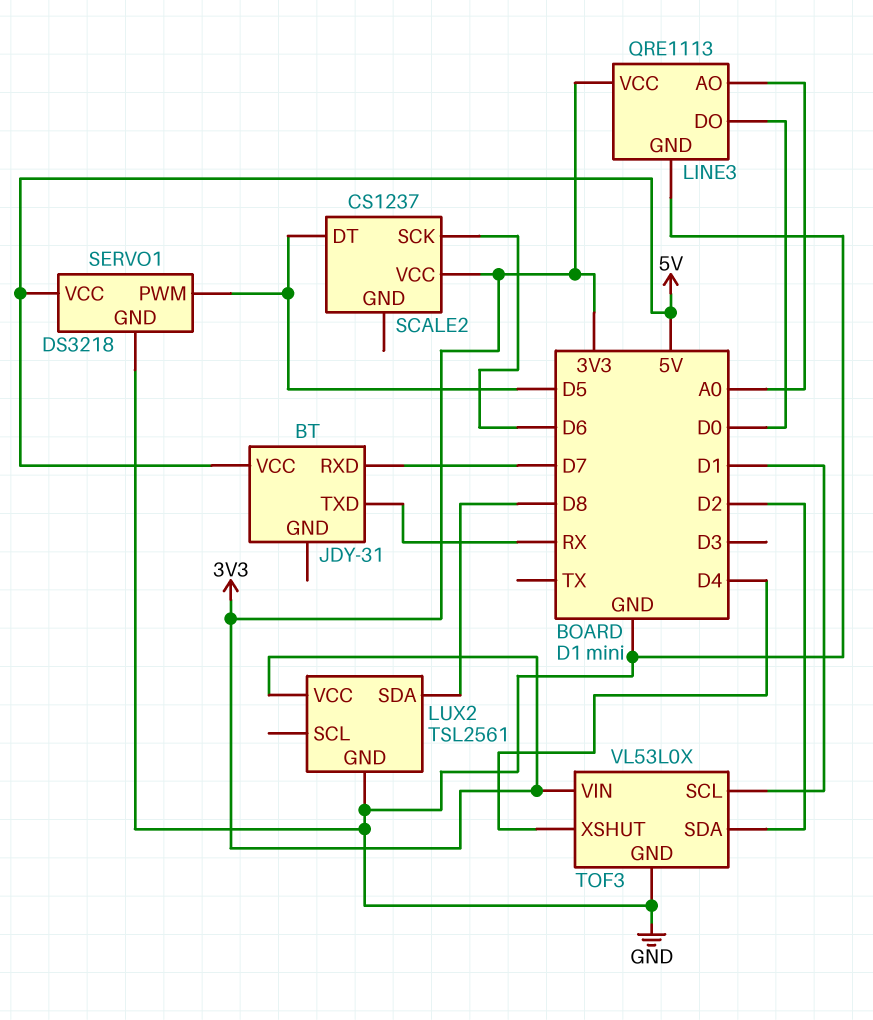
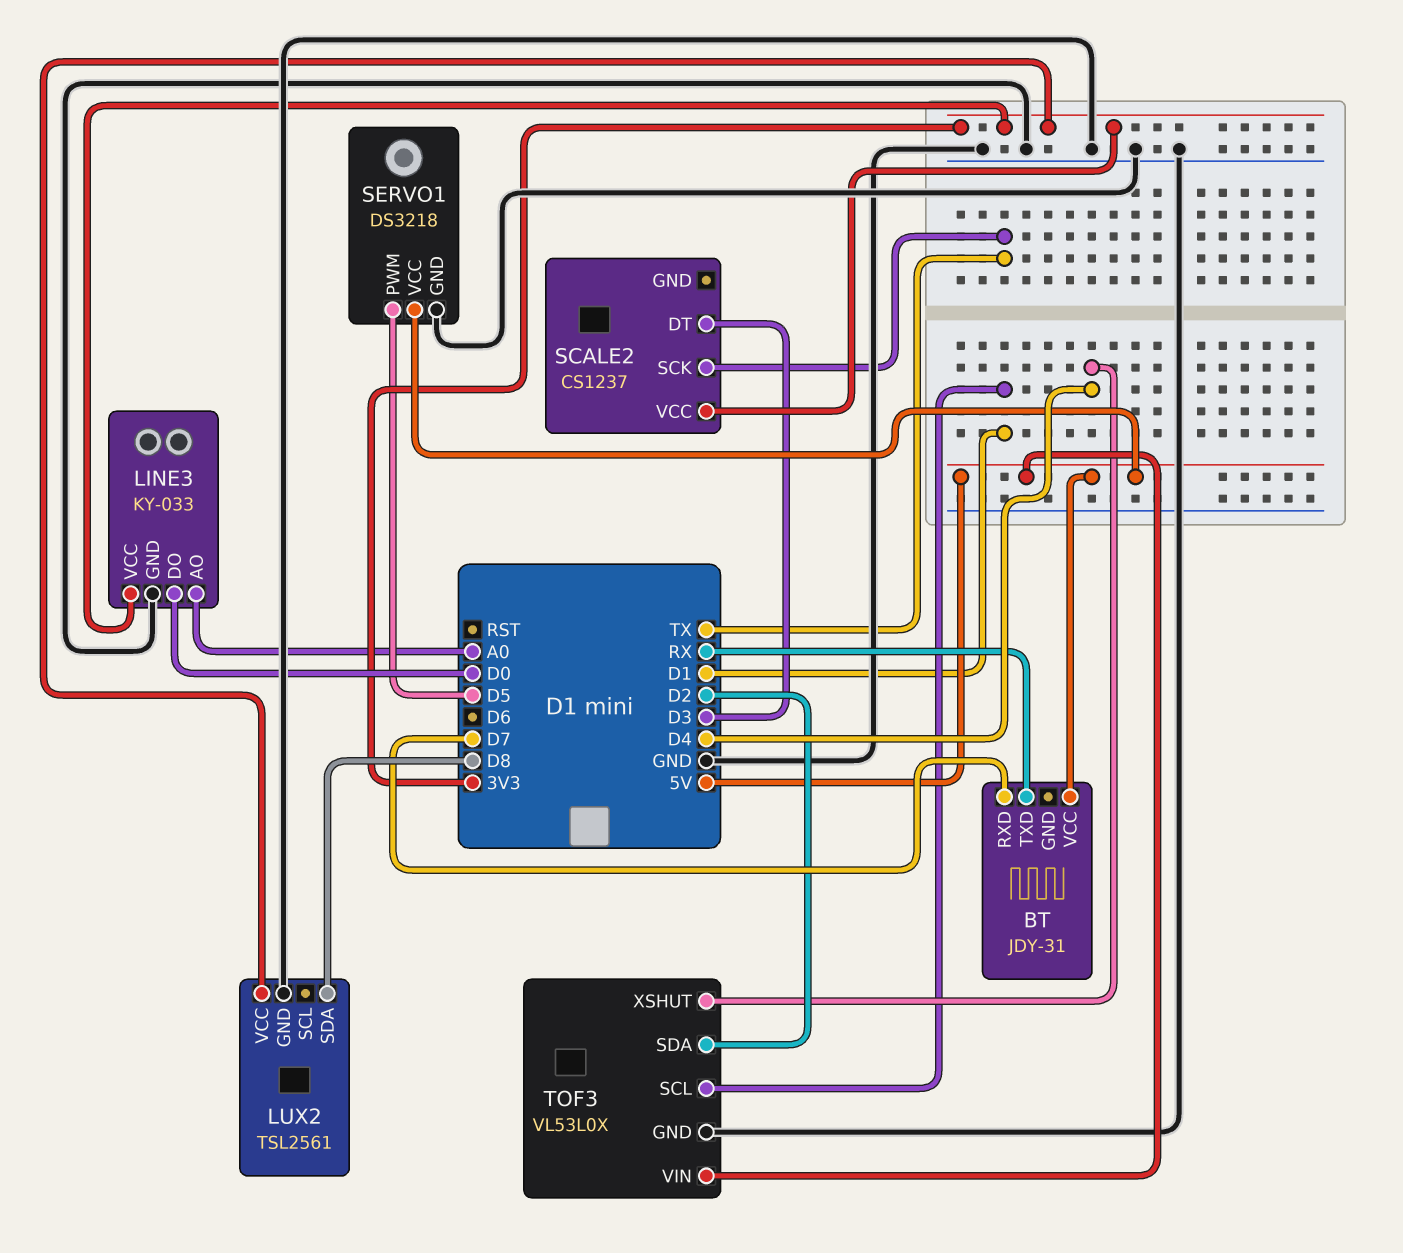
LINE3: QRE1113 -> KY-033
SCALE2 pin DT: D5 -> D3
SCALE2 pin SCK: D6 -> TX
TOF3 pin VIN: 3V3 -> 5V

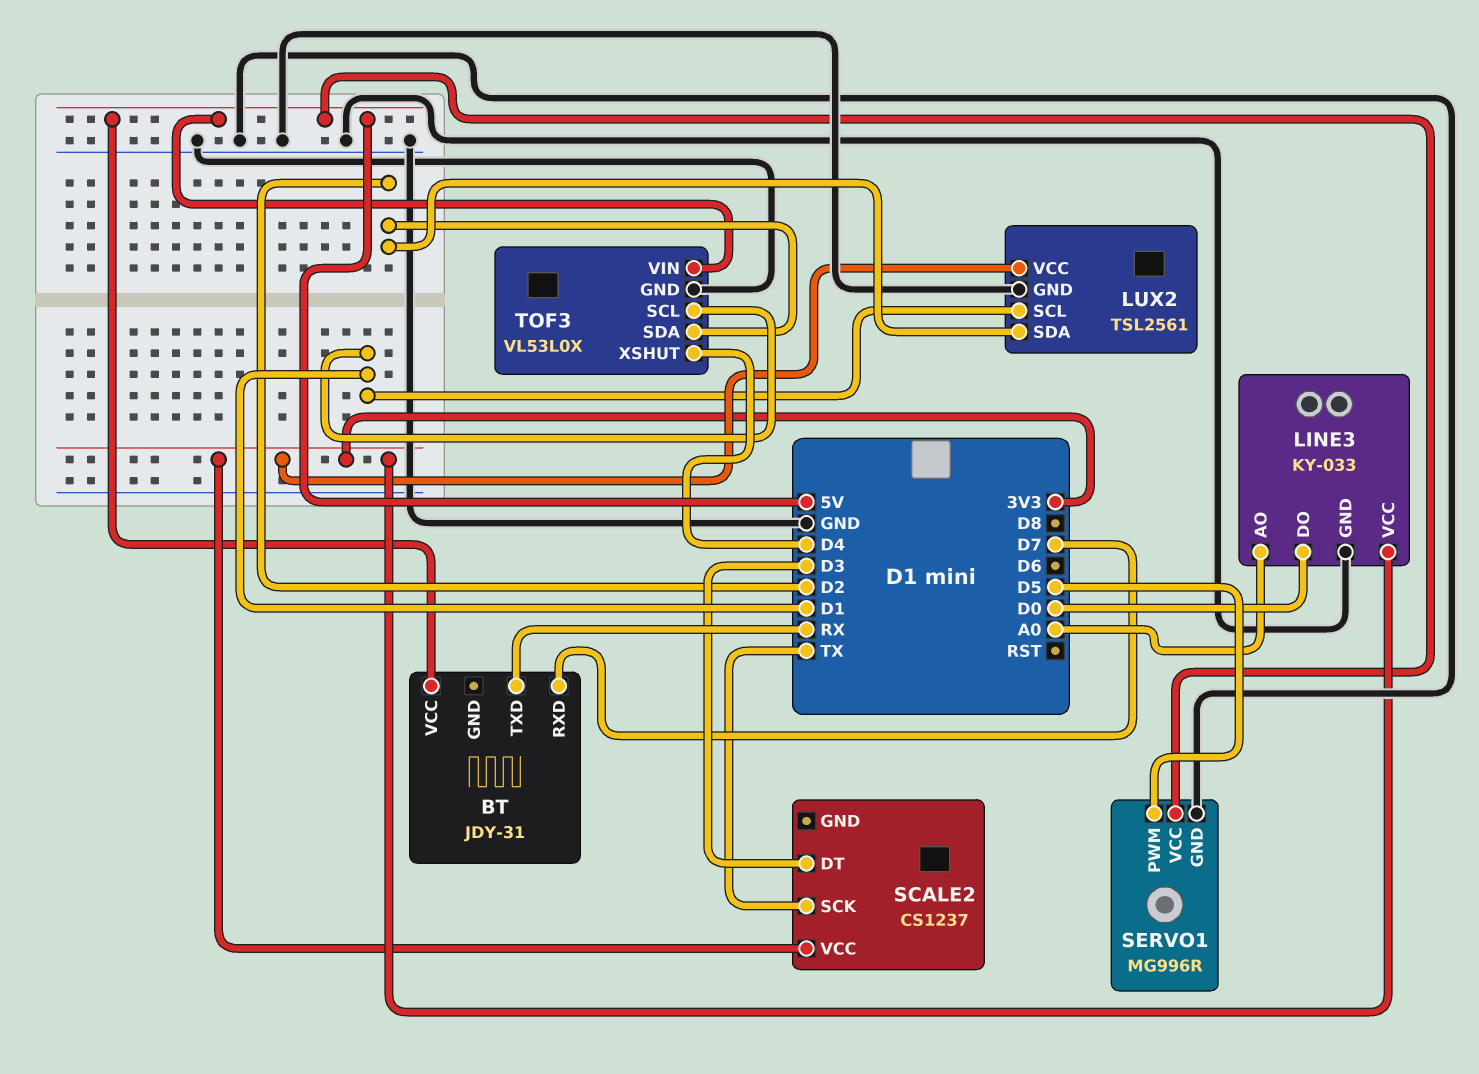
LUX2 pin SCL: none -> D1
LUX2 pin SDA: D8 -> D2
SERVO1: DS3218 -> MG996R

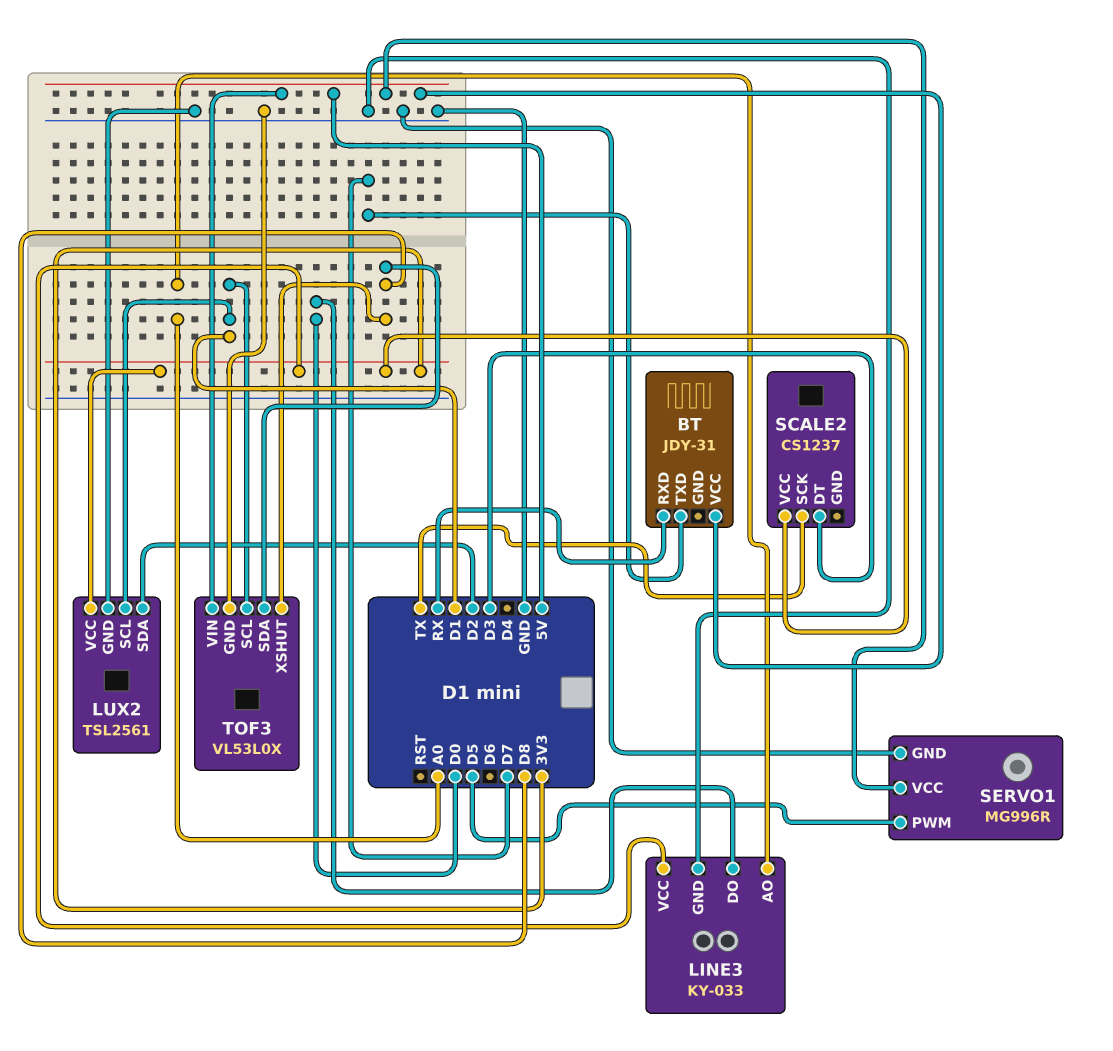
BT pin RXD: D7 -> RX
BT pin TXD: RX -> D7
TOF3 pin SDA: D2 -> D8
TOF3 pin XSHUT: D4 -> D8

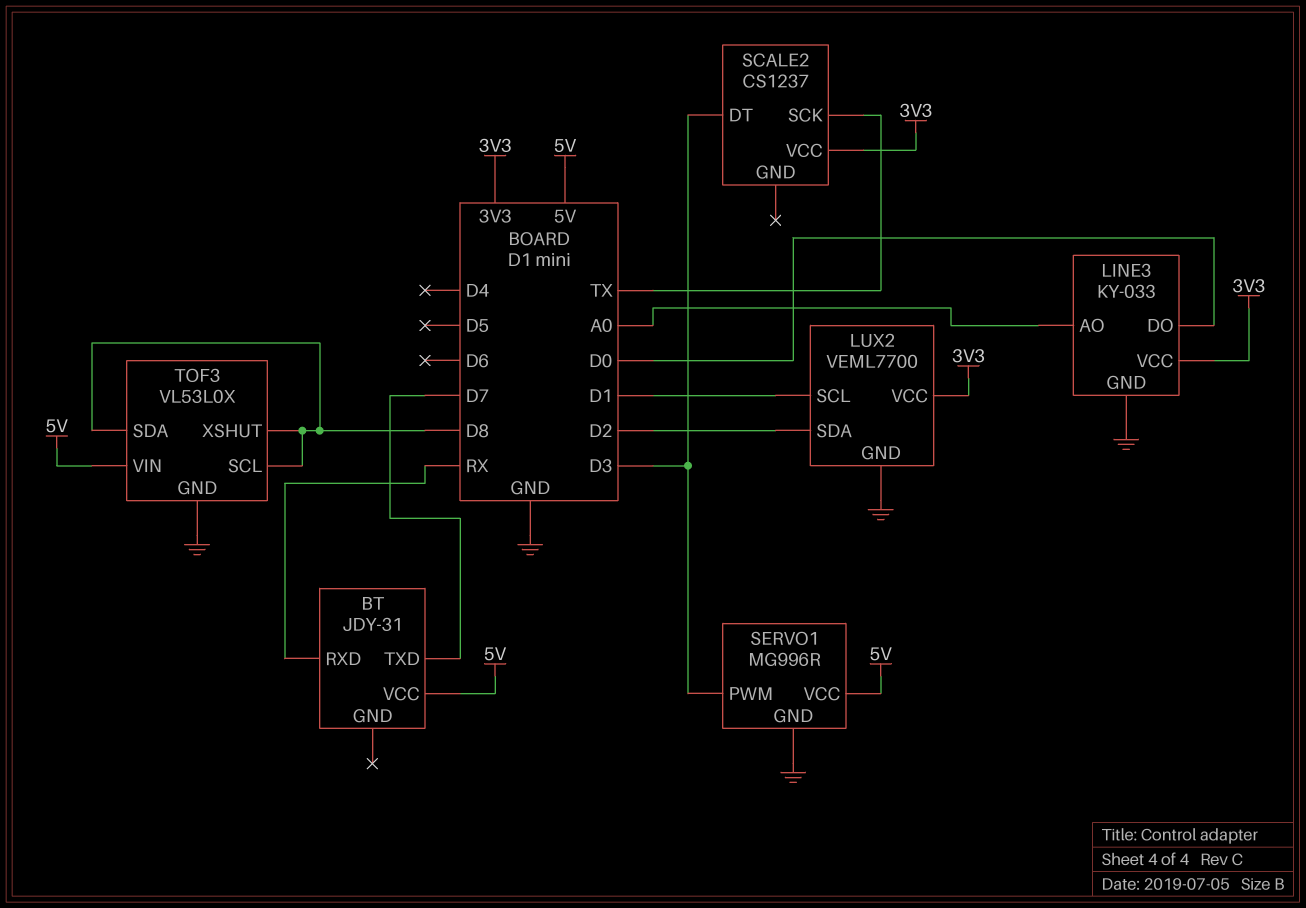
LUX2: TSL2561 -> VEML7700
SERVO1 pin PWM: D5 -> D3
TOF3 pin SCL: D1 -> D8

